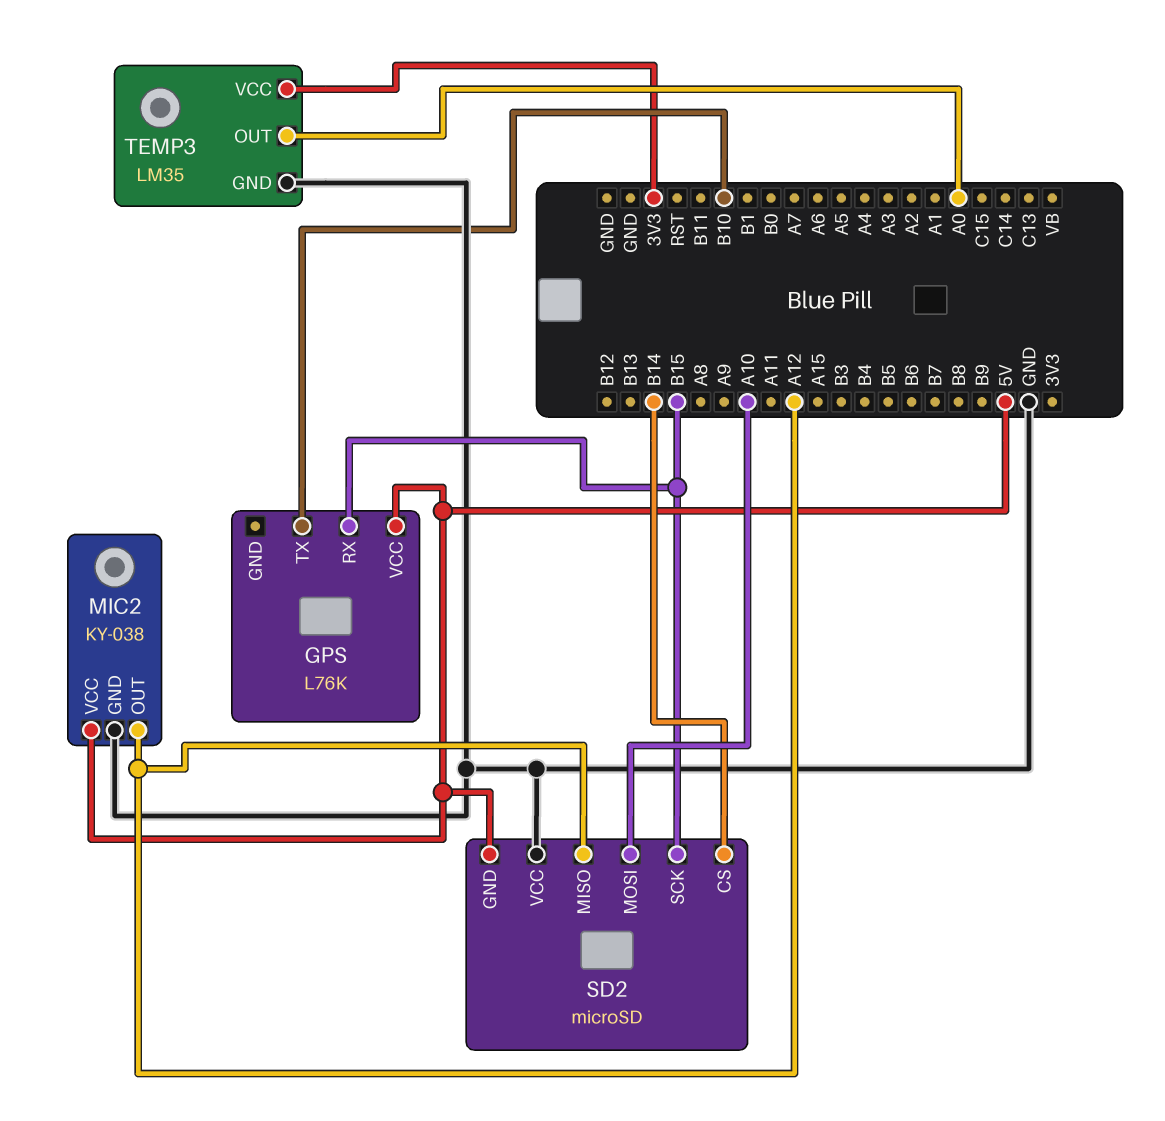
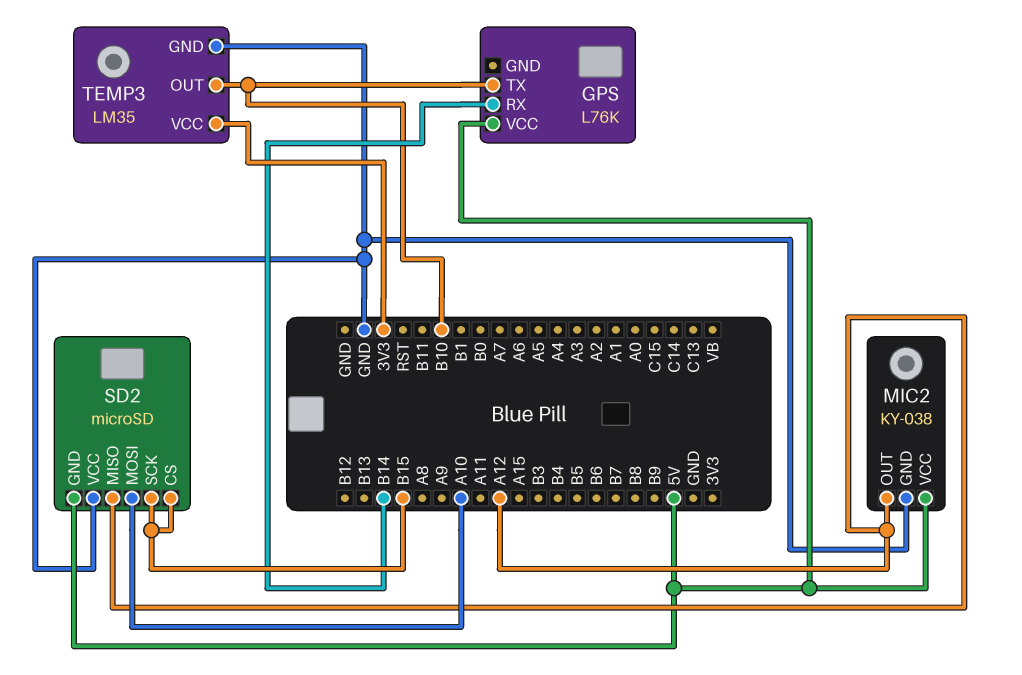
GPS pin RX: B15 -> B14
SD2 pin CS: B14 -> B15
TEMP3 pin OUT: A0 -> B10

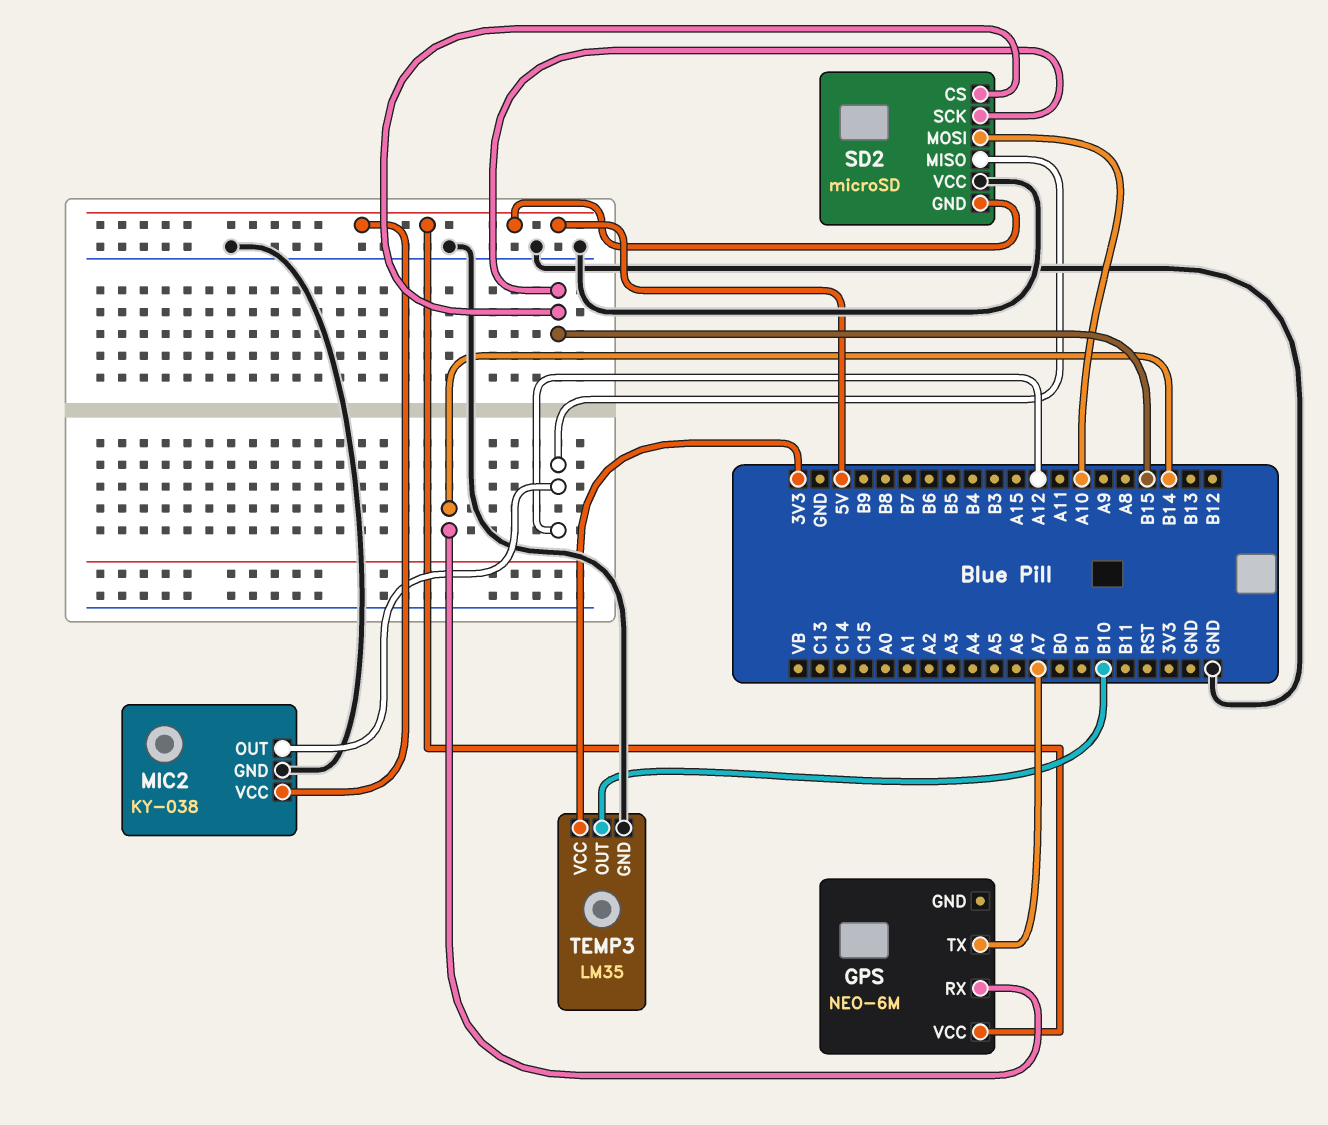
GPS: L76K -> NEO-6M
GPS pin TX: B10 -> A7

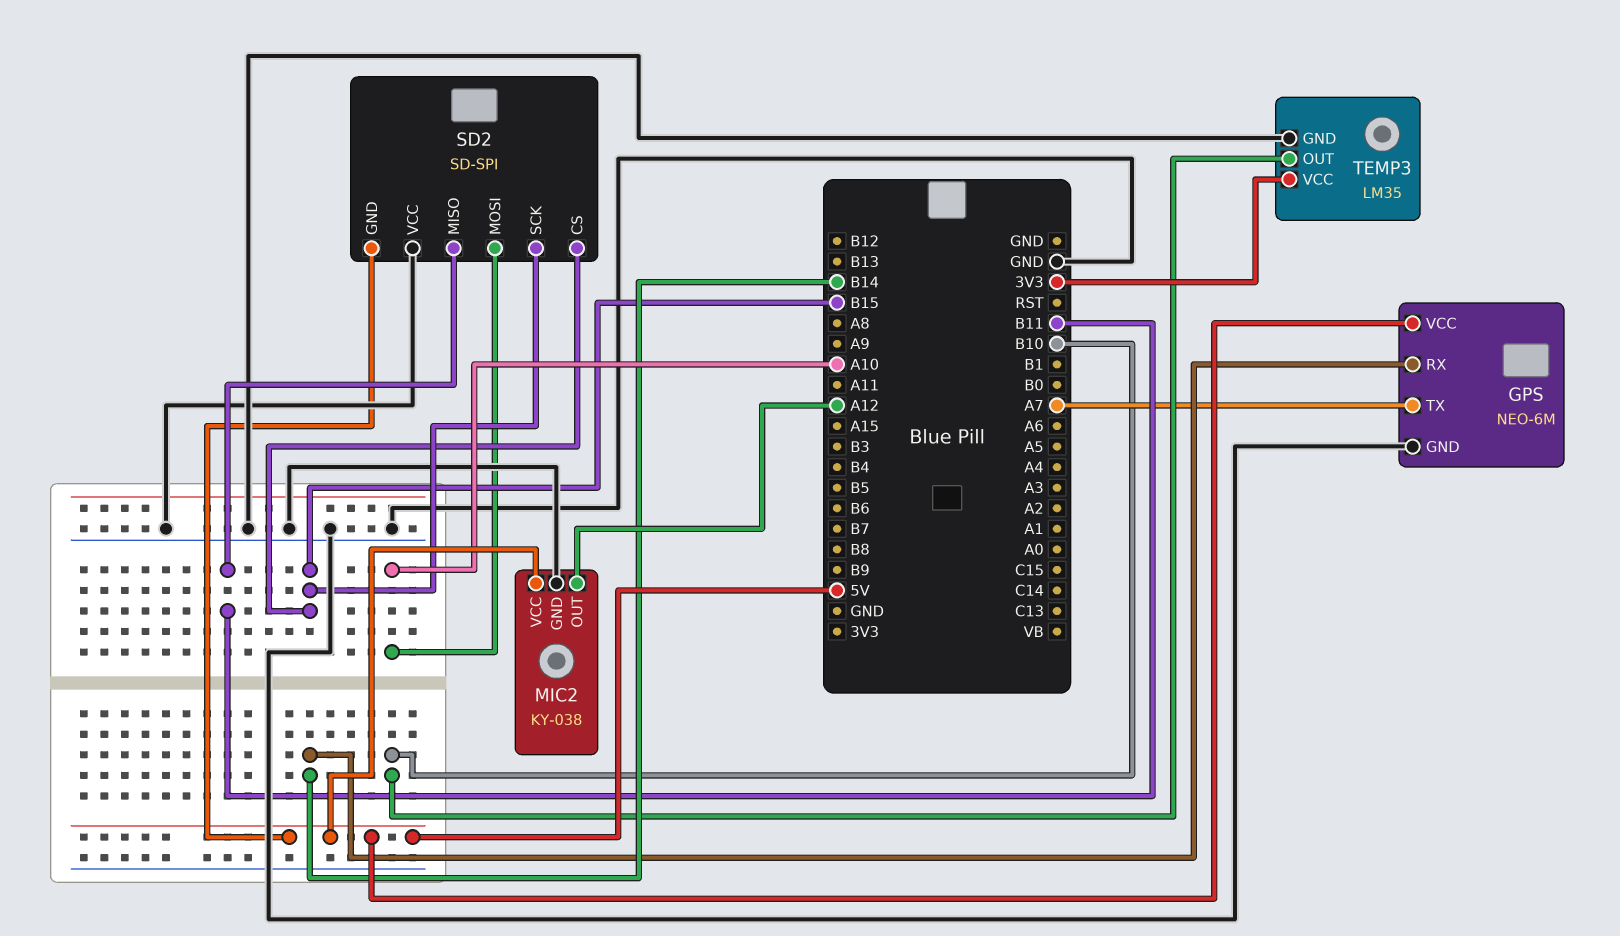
GPS pin GND: none -> GND
SD2: microSD -> SD-SPI
SD2 pin MISO: A12 -> B11

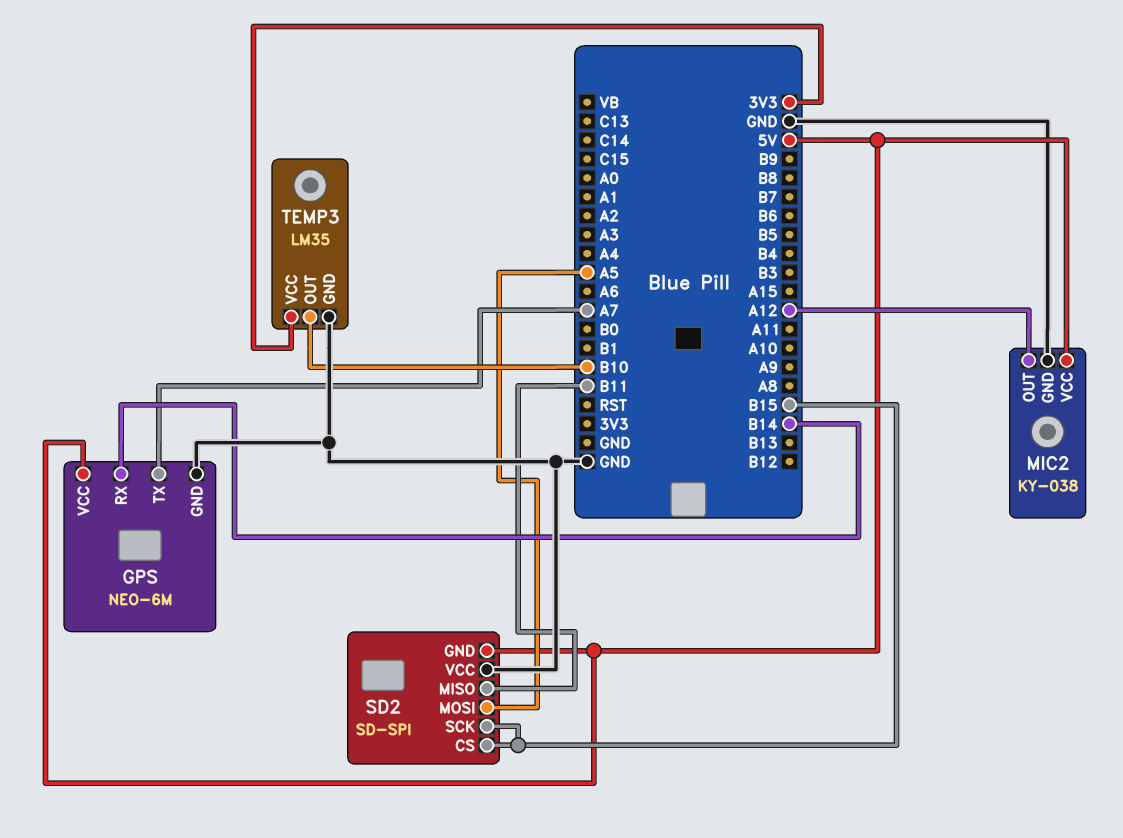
SD2 pin MOSI: A10 -> A5

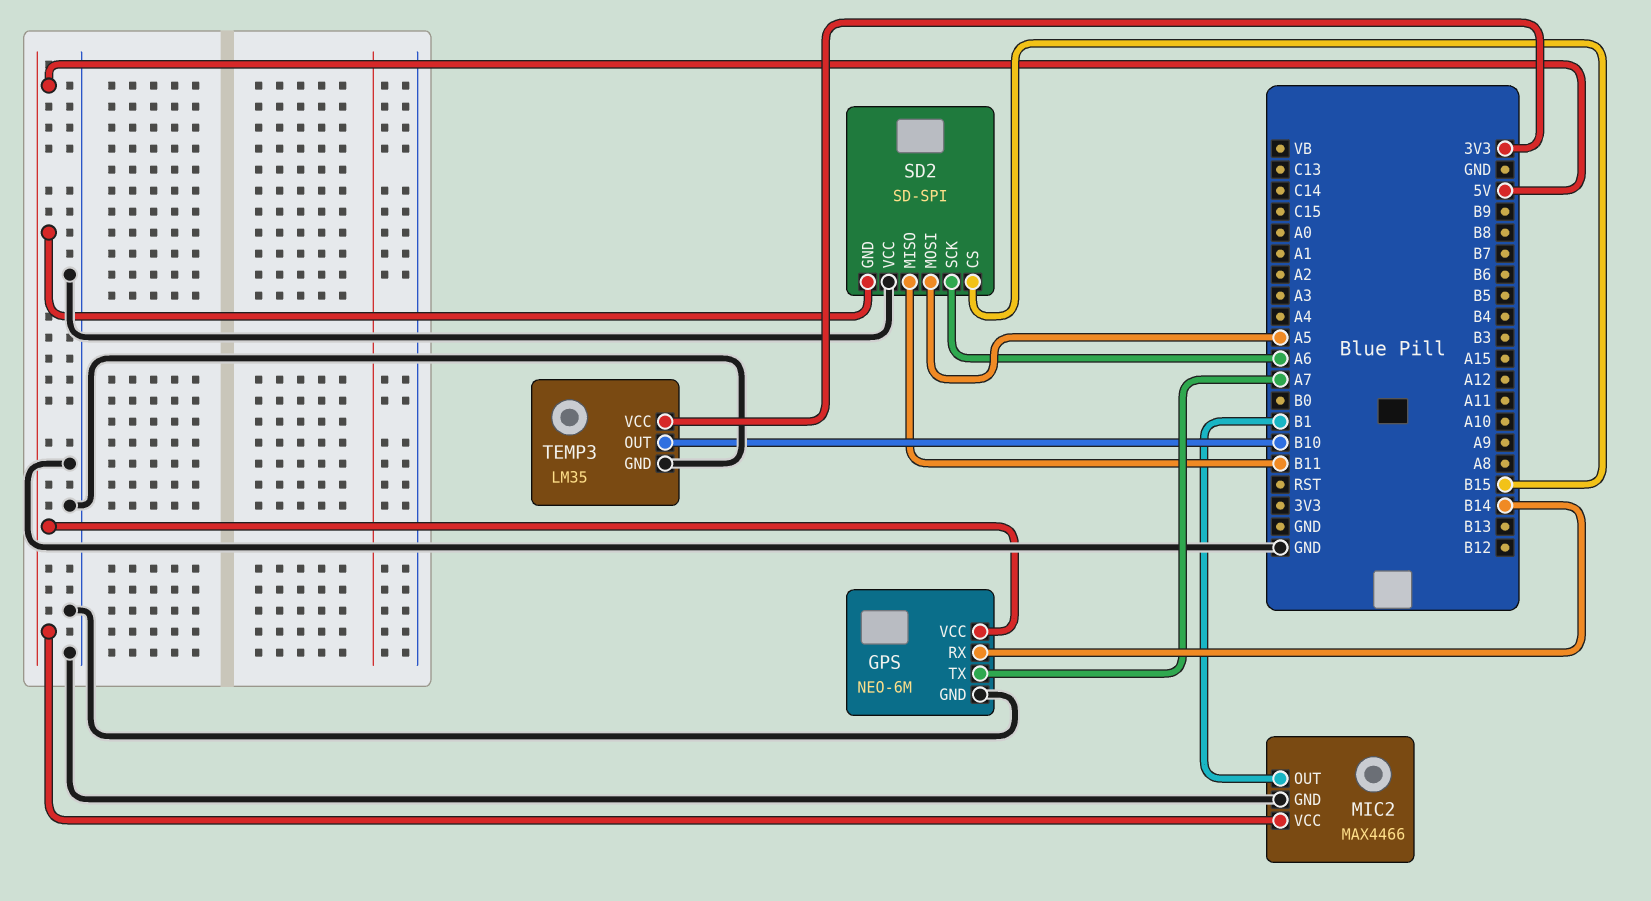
MIC2: KY-038 -> MAX4466
MIC2 pin OUT: A12 -> B1
SD2 pin SCK: B15 -> A6

